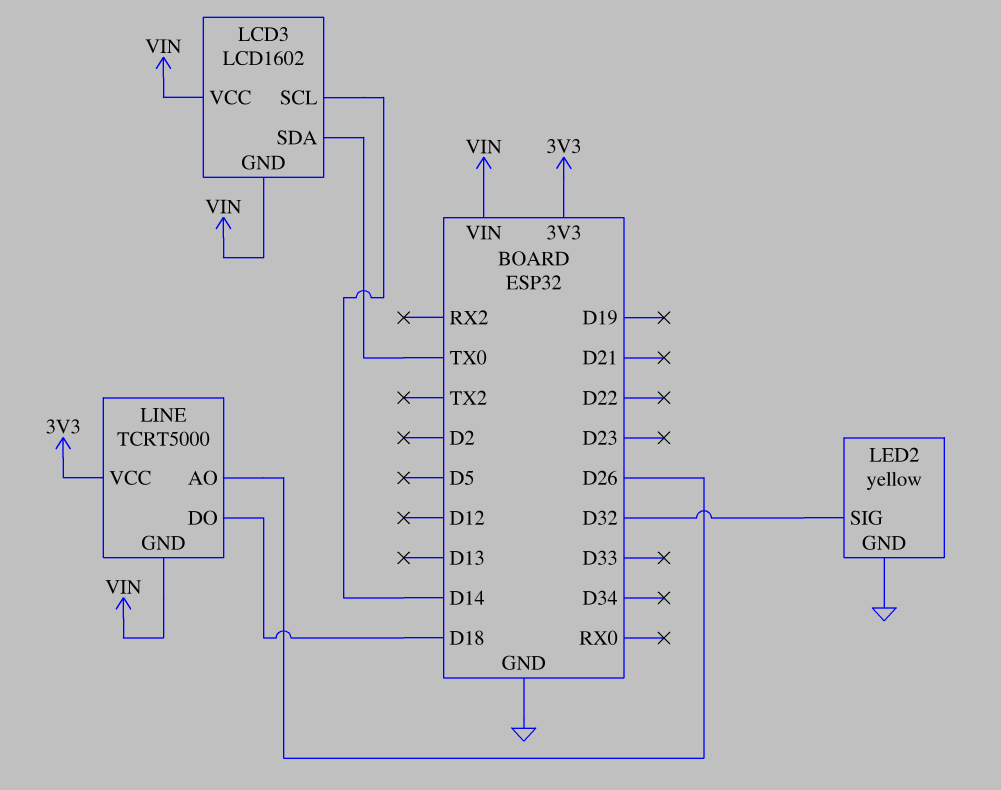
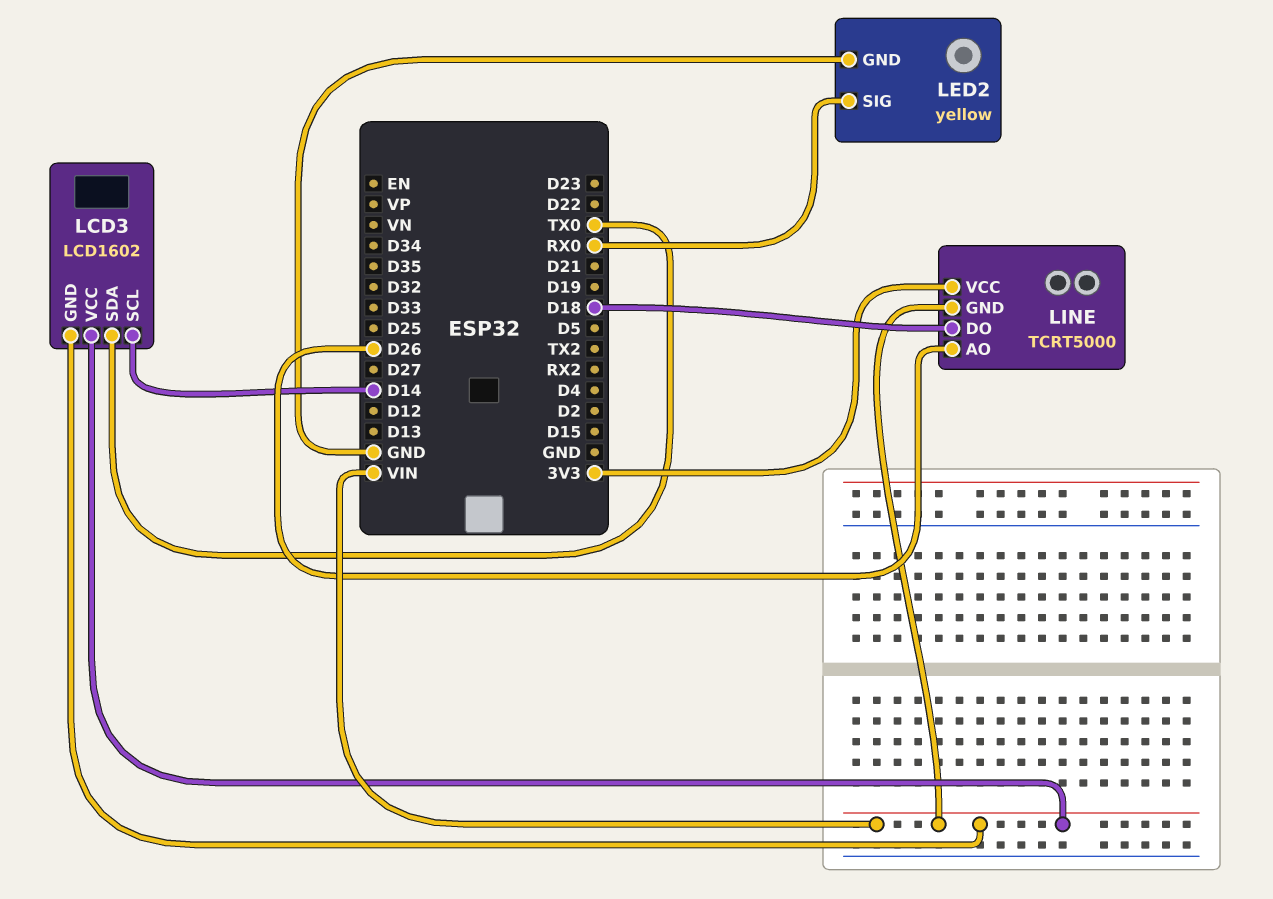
LED2 pin SIG: D32 -> RX0

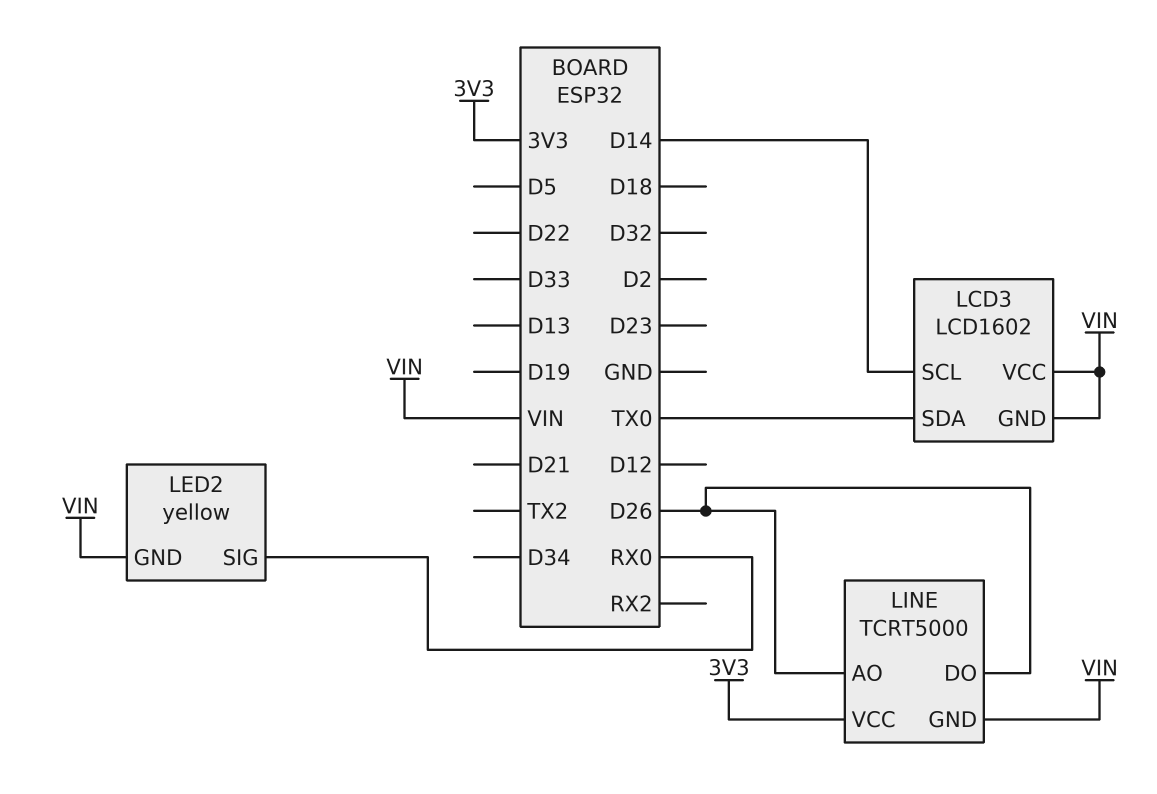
LED2 pin GND: GND -> VIN
LINE pin DO: D18 -> D26

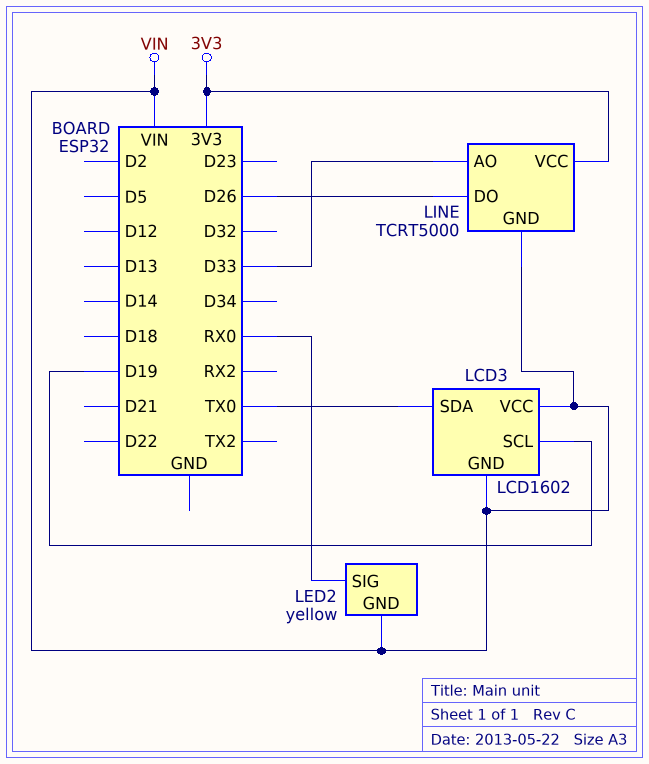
LCD3 pin SCL: D14 -> D19
LINE pin AO: D26 -> D33

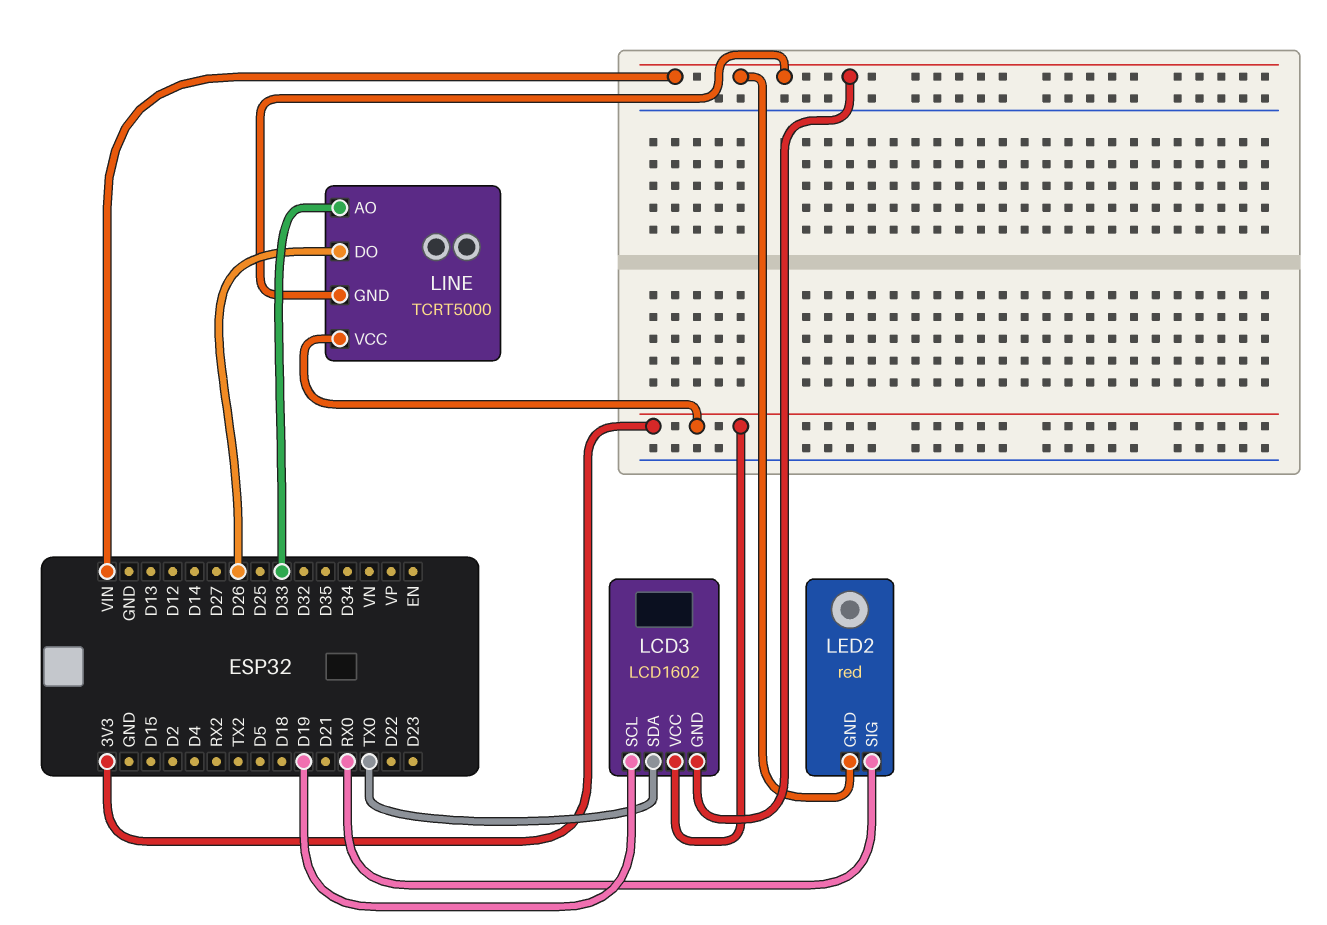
LCD3 pin VCC: VIN -> 3V3
LED2: yellow -> red

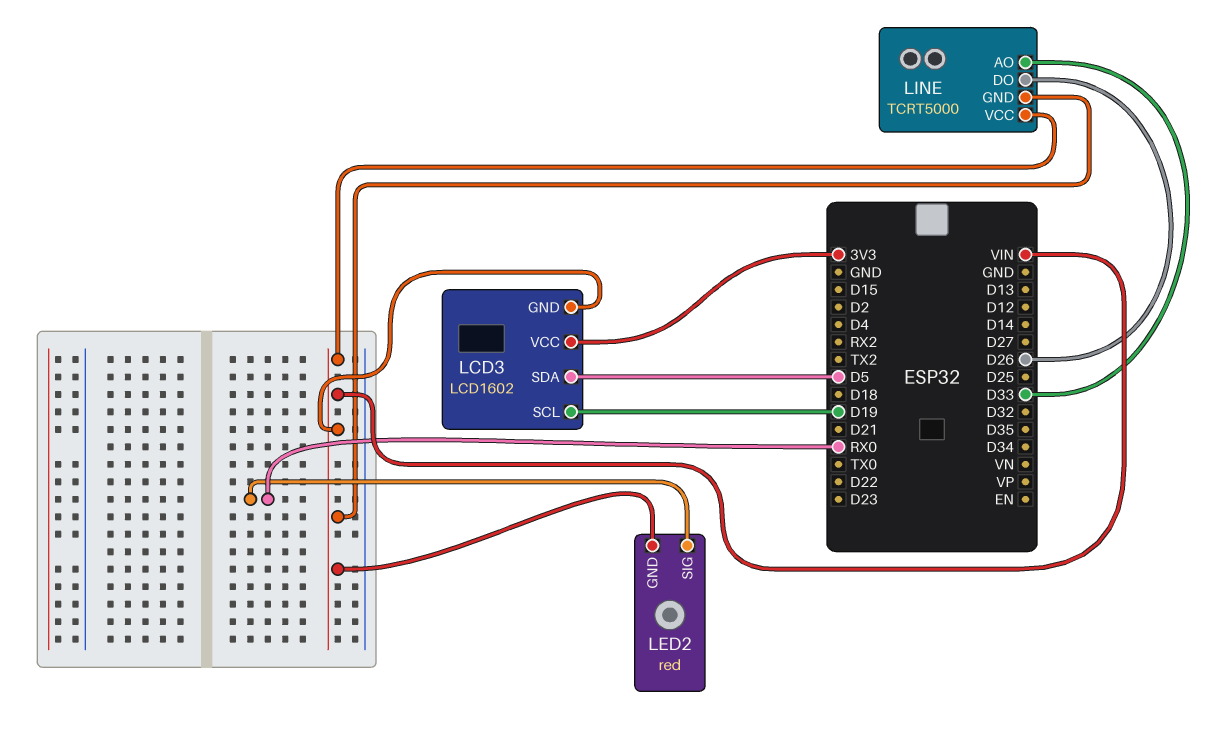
LCD3 pin SDA: TX0 -> D5
LINE pin VCC: 3V3 -> VIN

